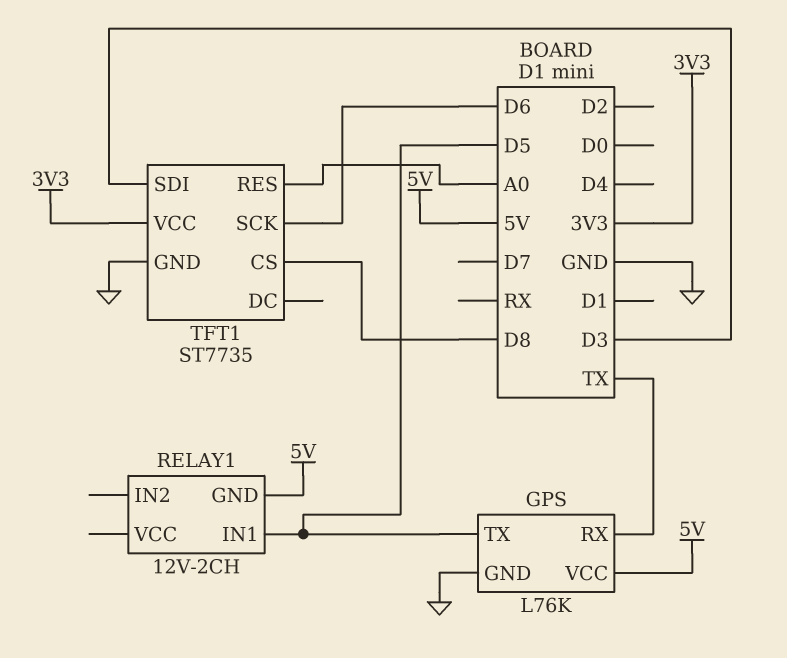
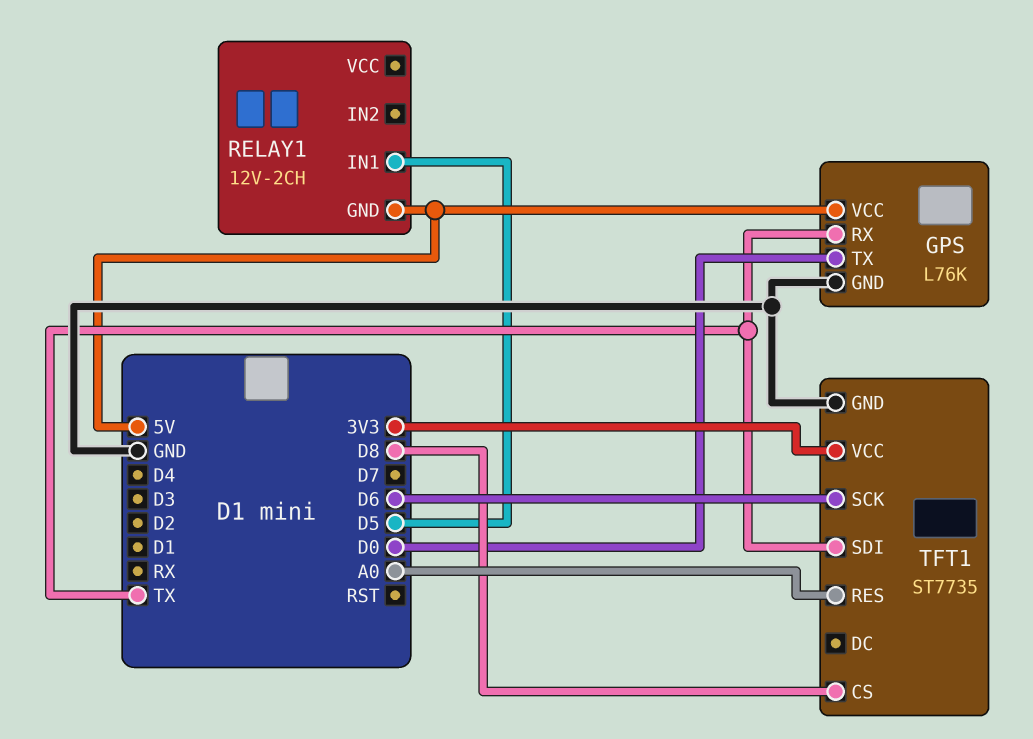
GPS pin TX: D5 -> D0
TFT1 pin SDI: D3 -> TX

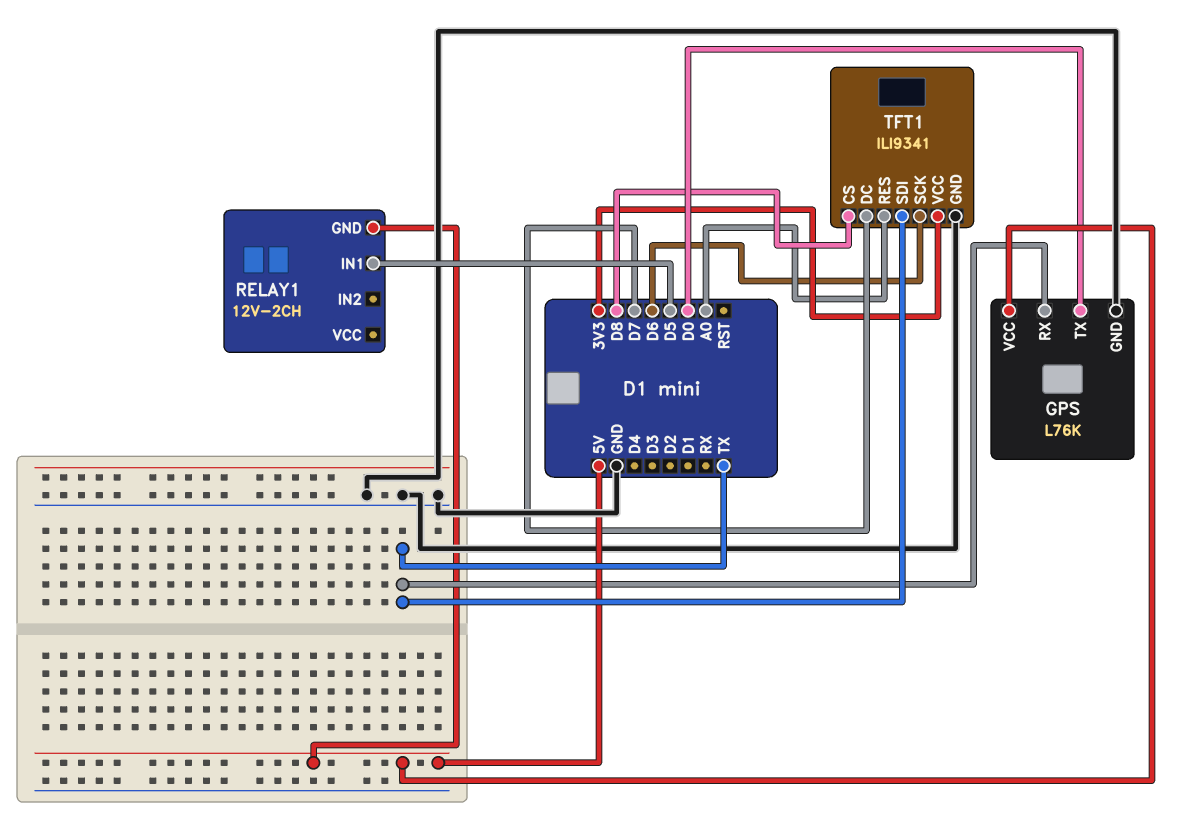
TFT1: ST7735 -> ILI9341
TFT1 pin DC: none -> D7

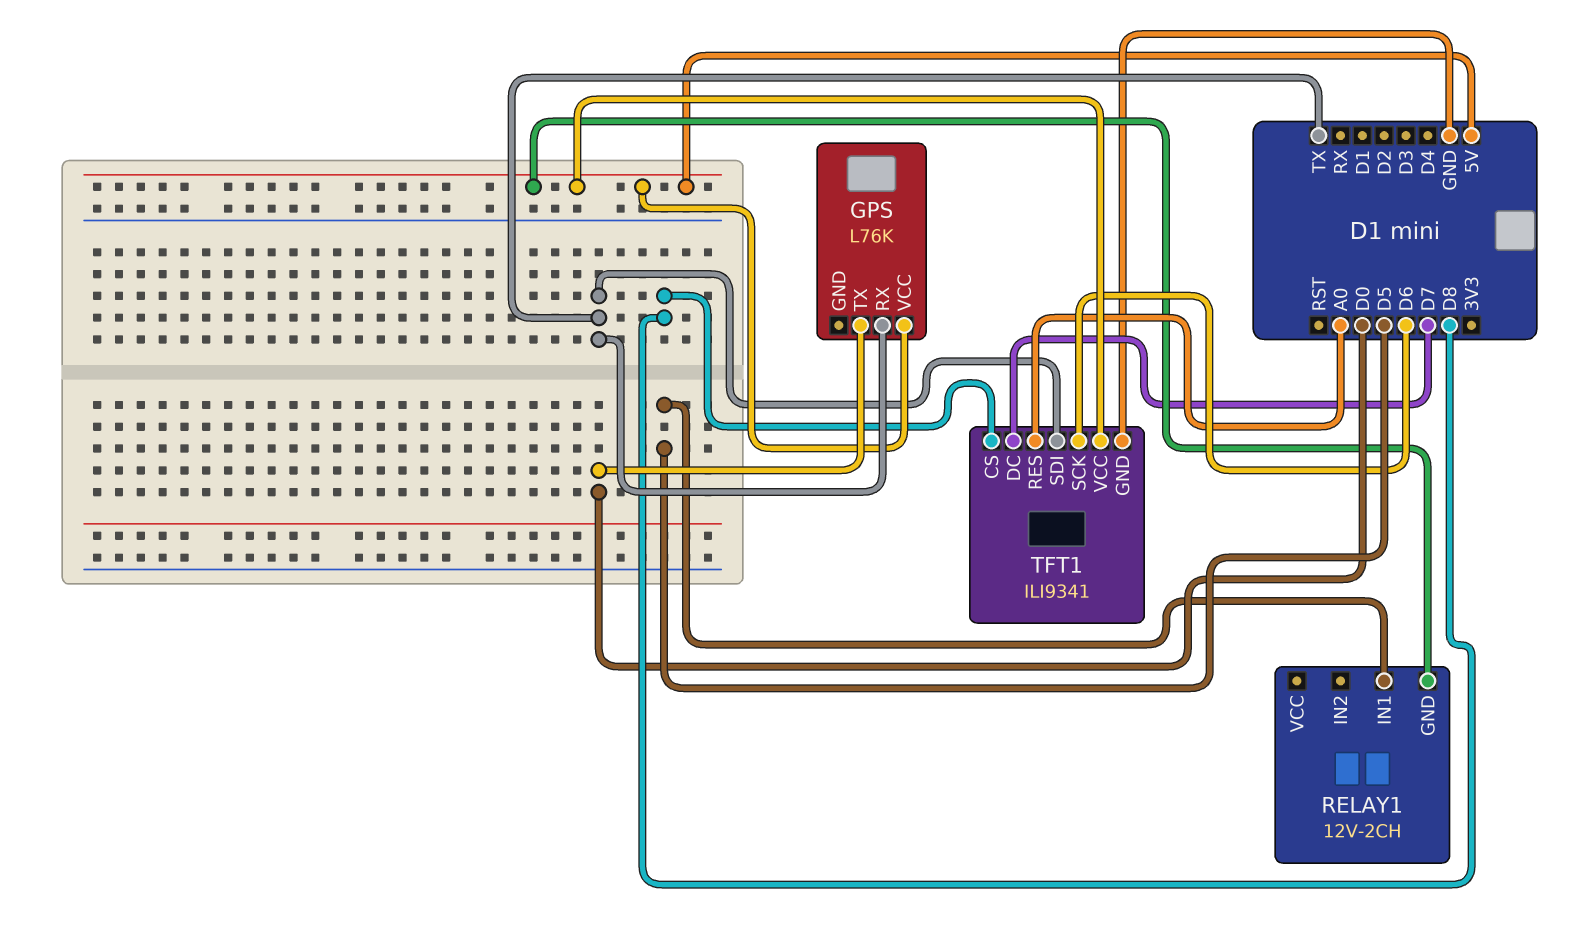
GPS pin GND: GND -> none
TFT1 pin VCC: 3V3 -> 5V

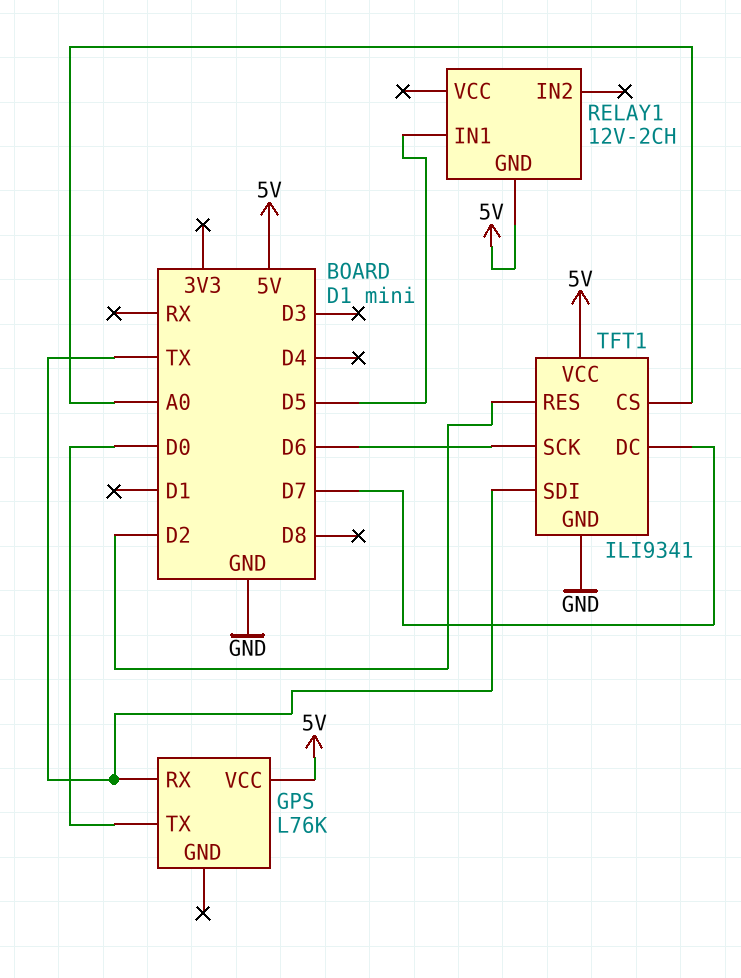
TFT1 pin CS: D8 -> A0
TFT1 pin RES: A0 -> D2

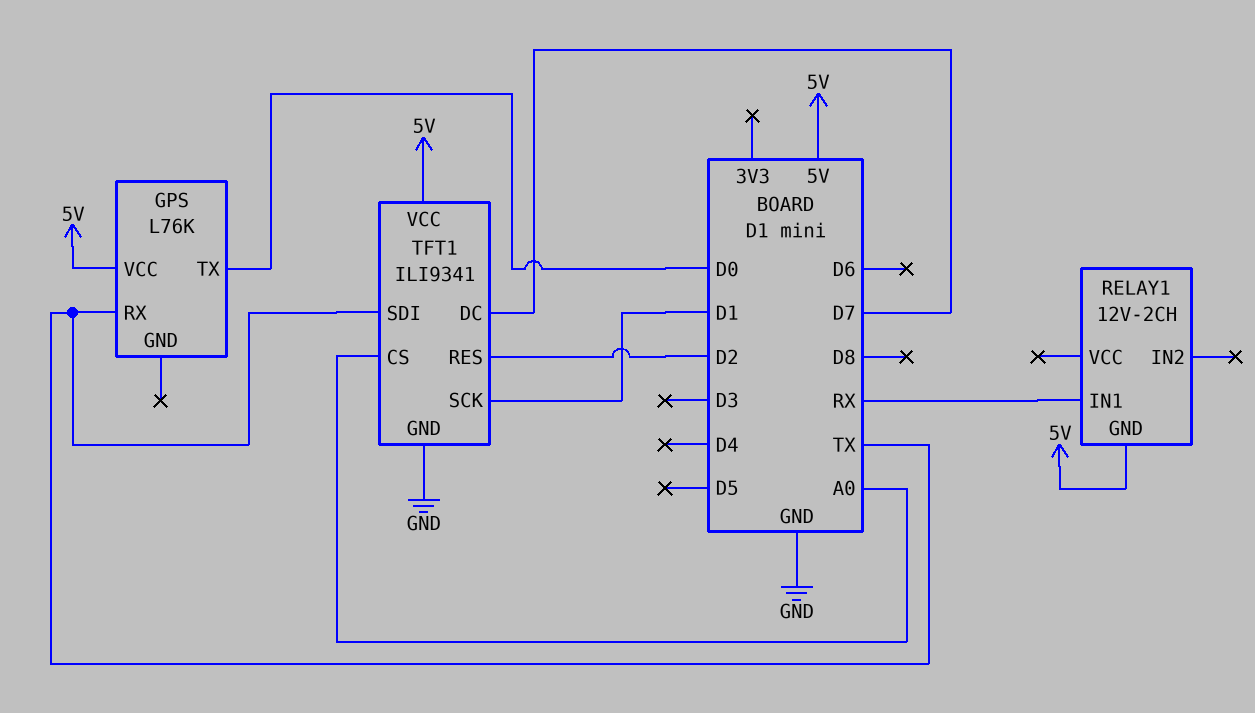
RELAY1 pin IN1: D5 -> RX
TFT1 pin SCK: D6 -> D1

